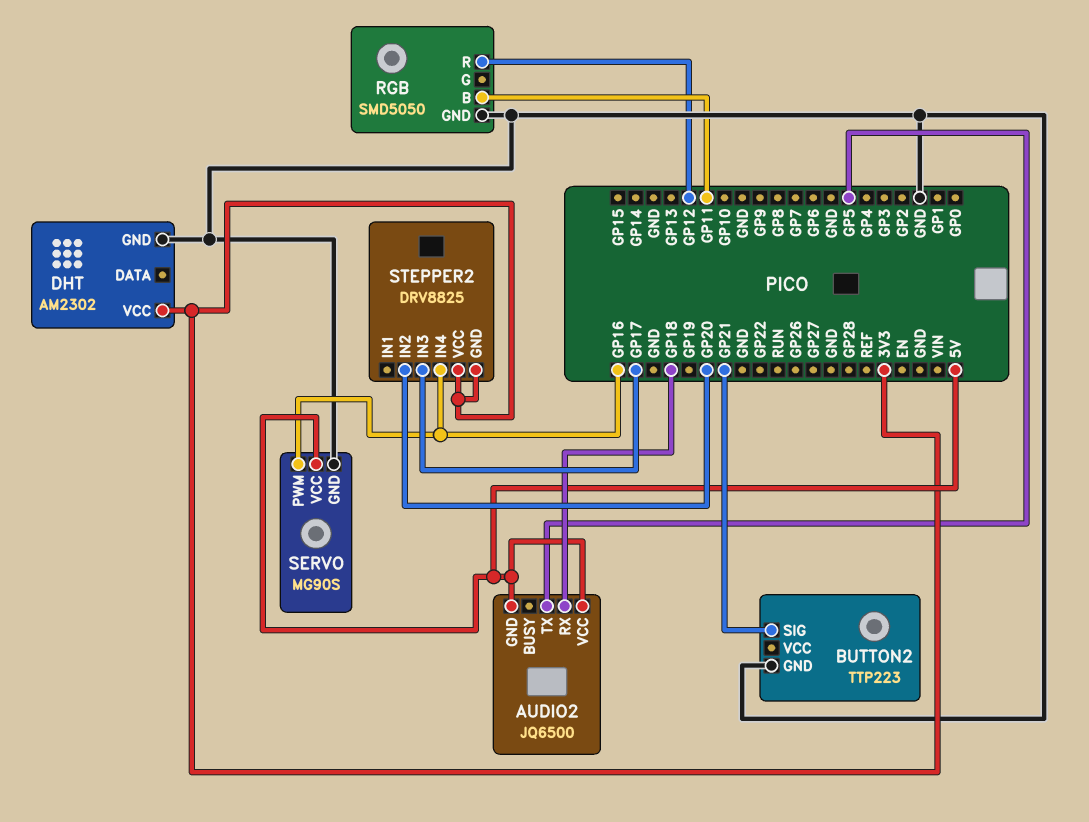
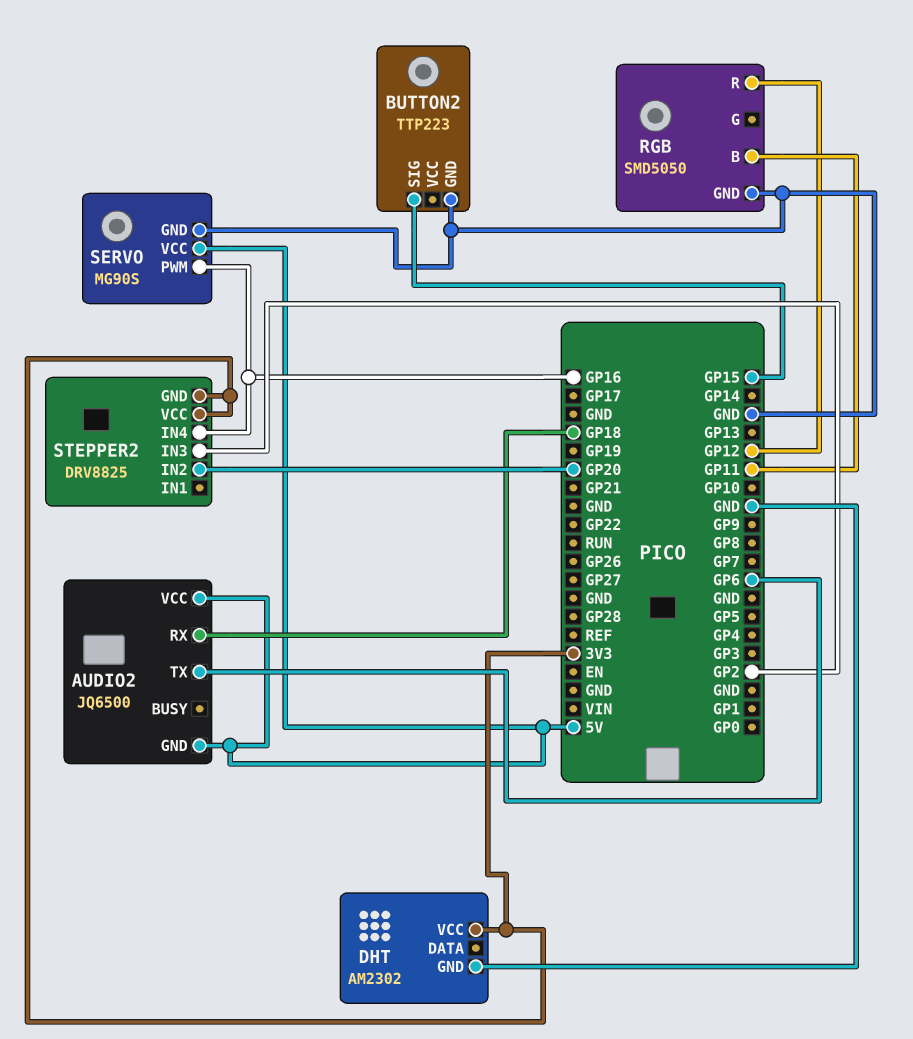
AUDIO2 pin TX: GP5 -> GP6
BUTTON2 pin SIG: GP21 -> GP15
STEPPER2 pin IN3: GP17 -> GP2

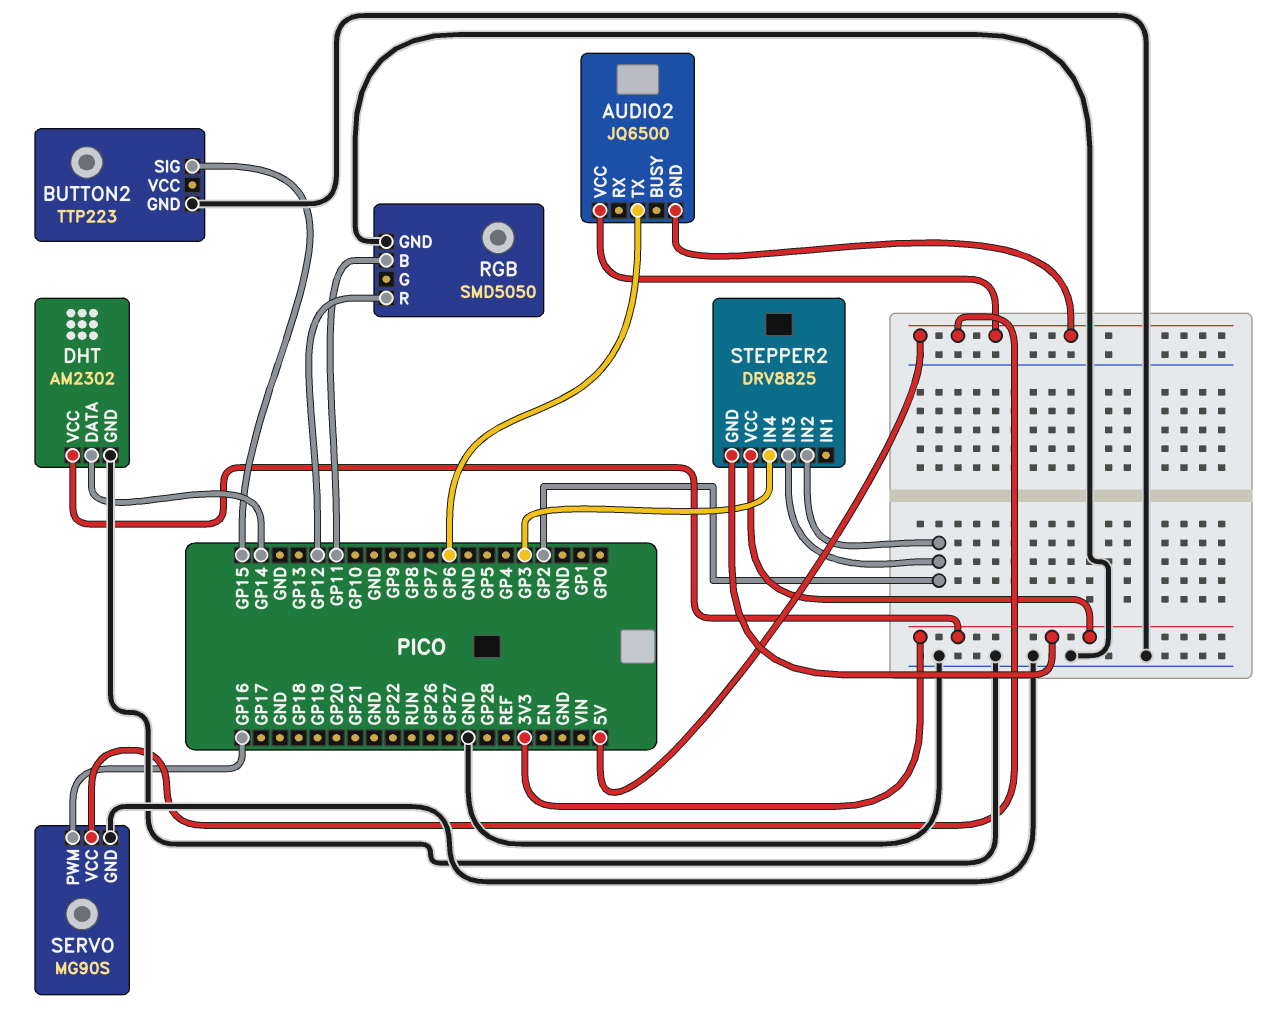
AUDIO2 pin RX: GP18 -> none
DHT pin DATA: none -> GP14
STEPPER2 pin IN2: GP20 -> GP2
STEPPER2 pin IN4: GP16 -> GP3

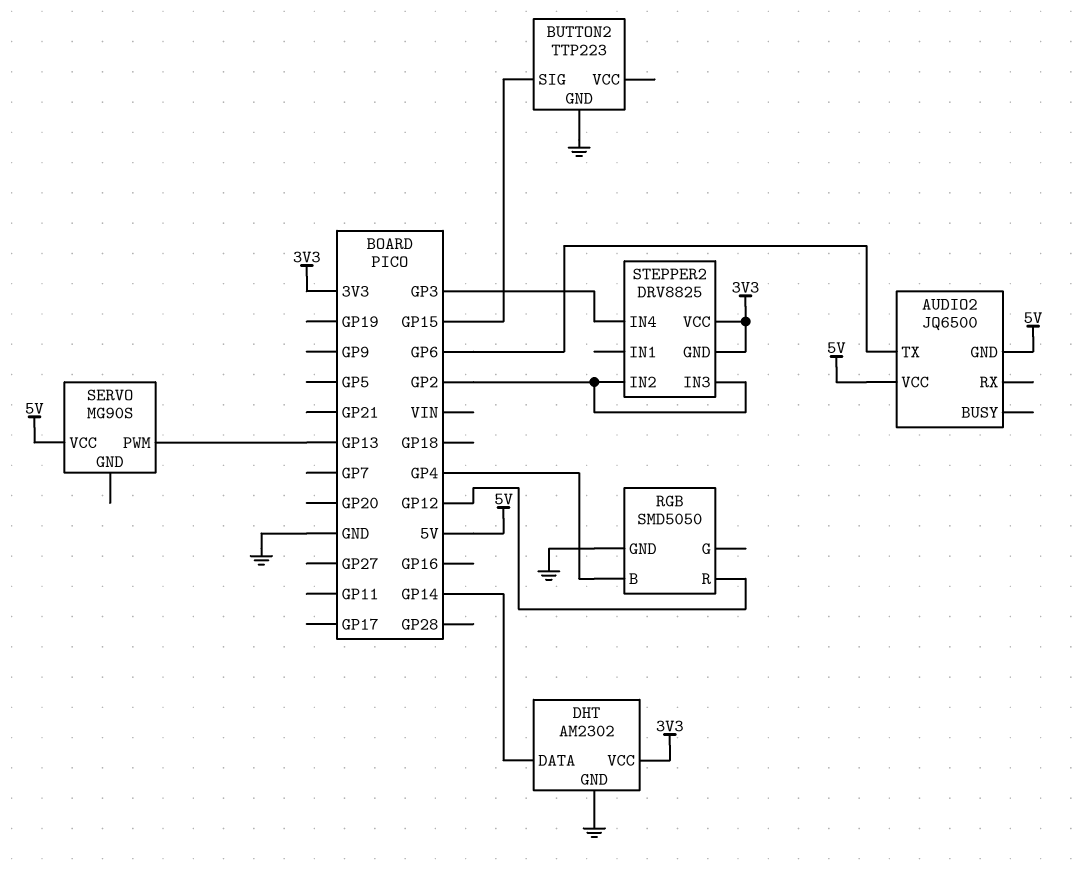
RGB pin B: GP11 -> GP4
SERVO pin GND: GND -> none
SERVO pin PWM: GP16 -> GP13

